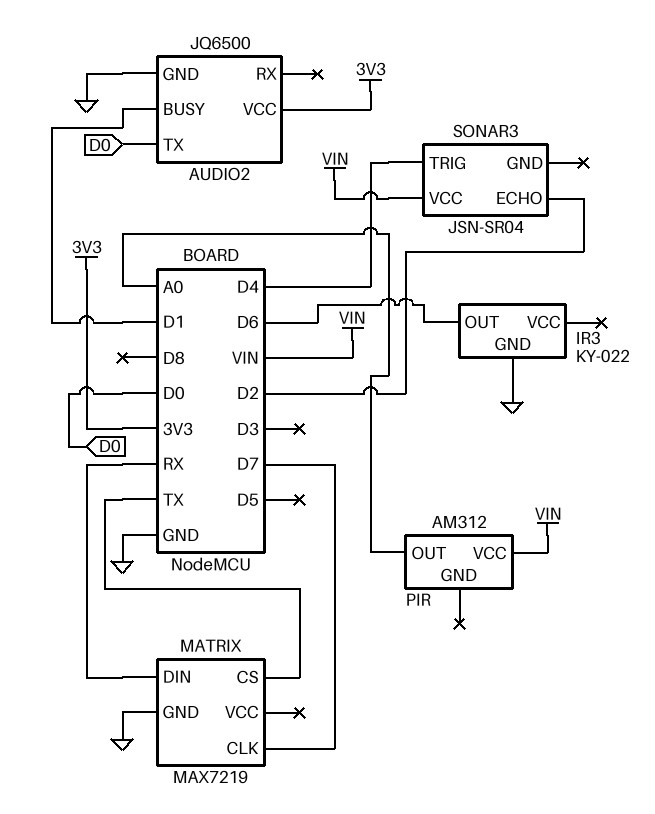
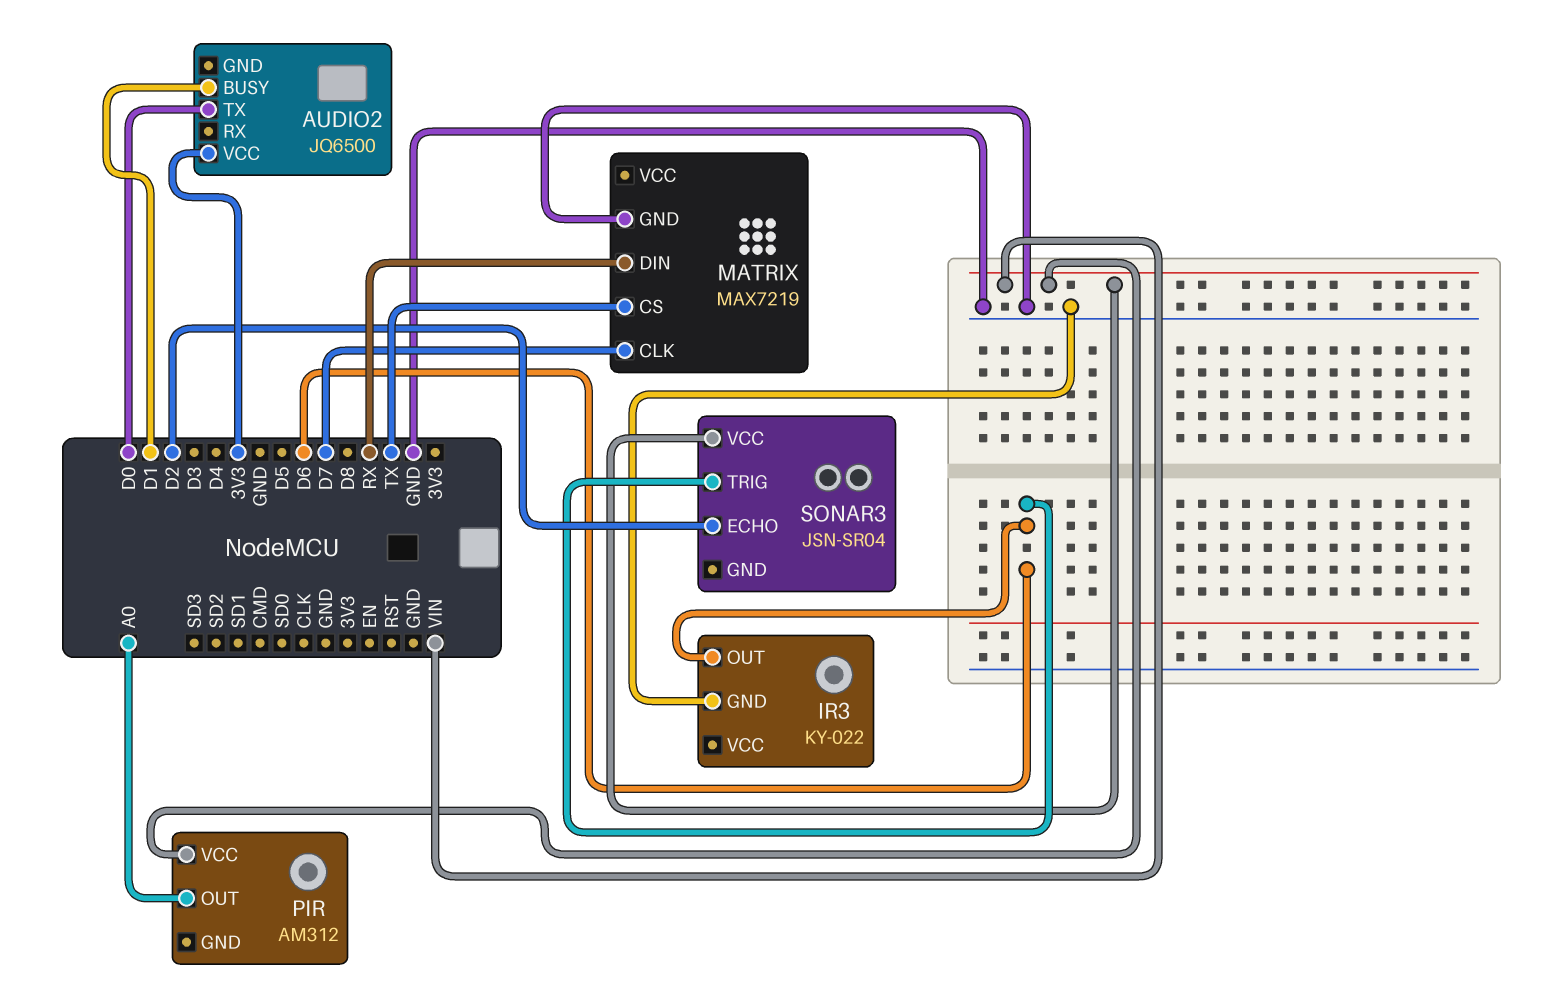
AUDIO2 pin GND: GND -> none
SONAR3 pin TRIG: D4 -> D6

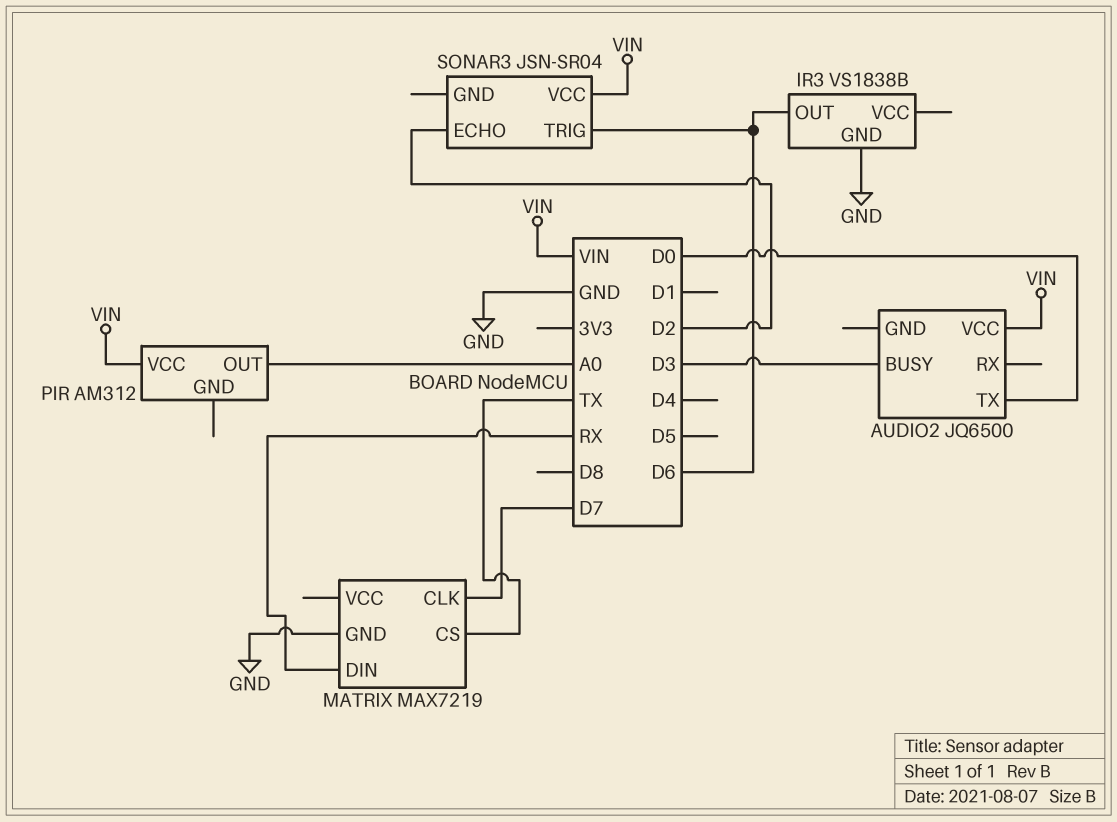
AUDIO2 pin BUSY: D1 -> D3
AUDIO2 pin VCC: 3V3 -> VIN
IR3: KY-022 -> VS1838B

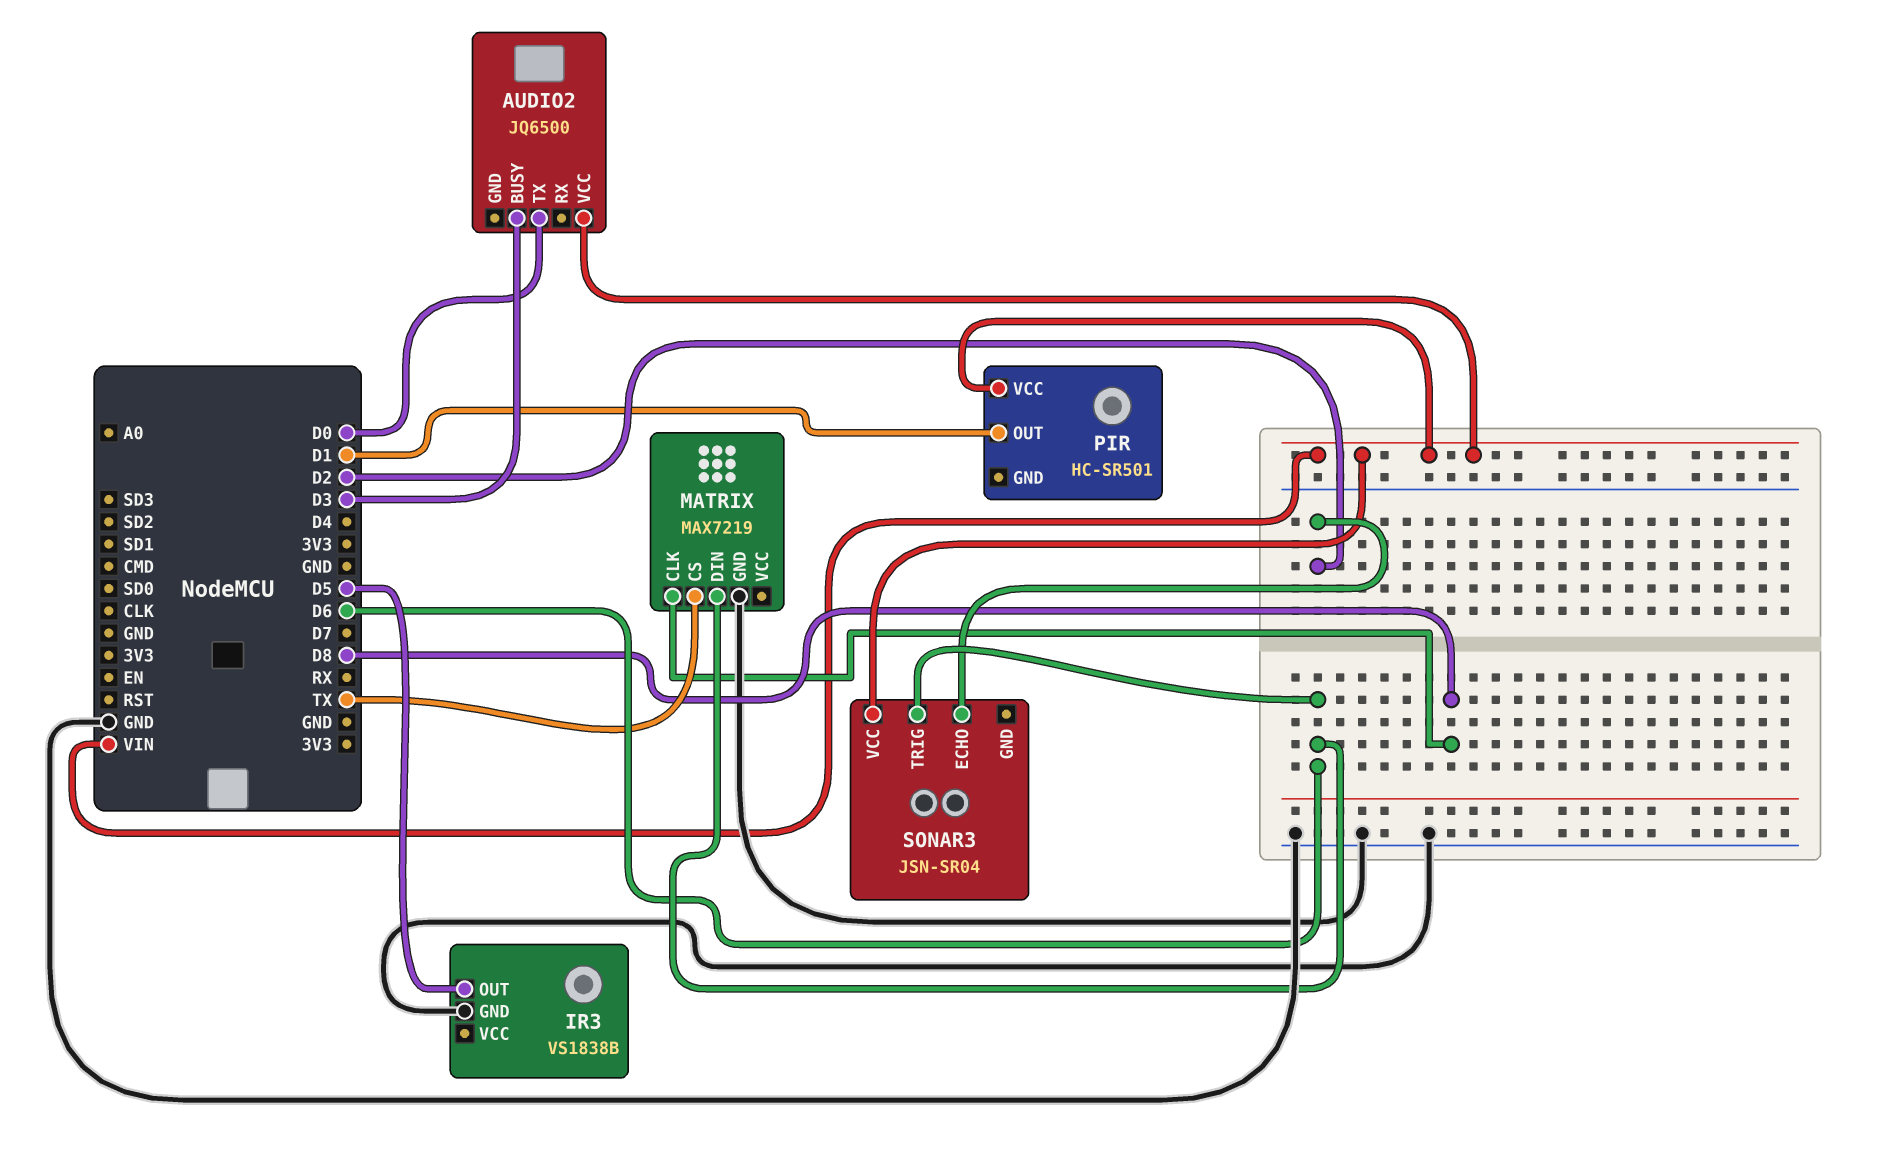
IR3 pin OUT: D6 -> D5
MATRIX pin CLK: D7 -> D8
MATRIX pin DIN: RX -> D6
PIR: AM312 -> HC-SR501
PIR pin OUT: A0 -> D1

